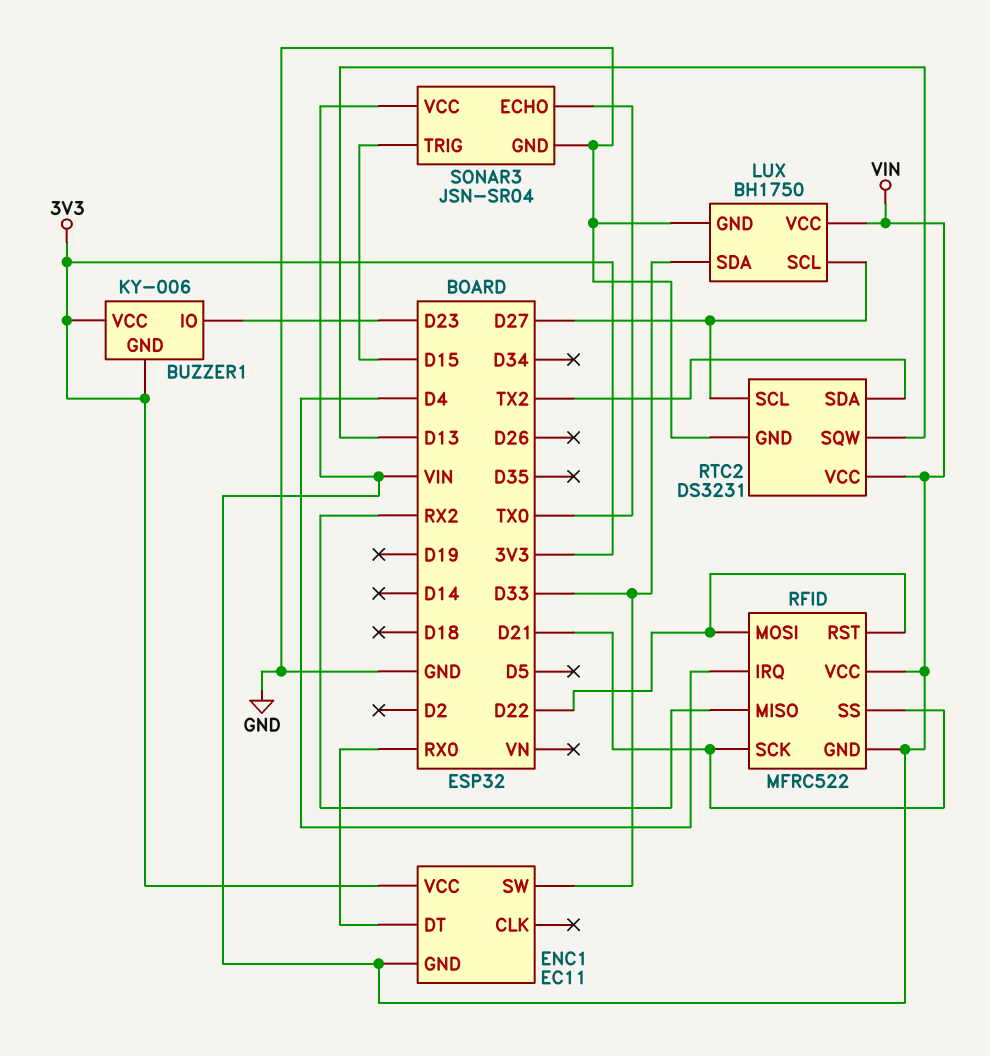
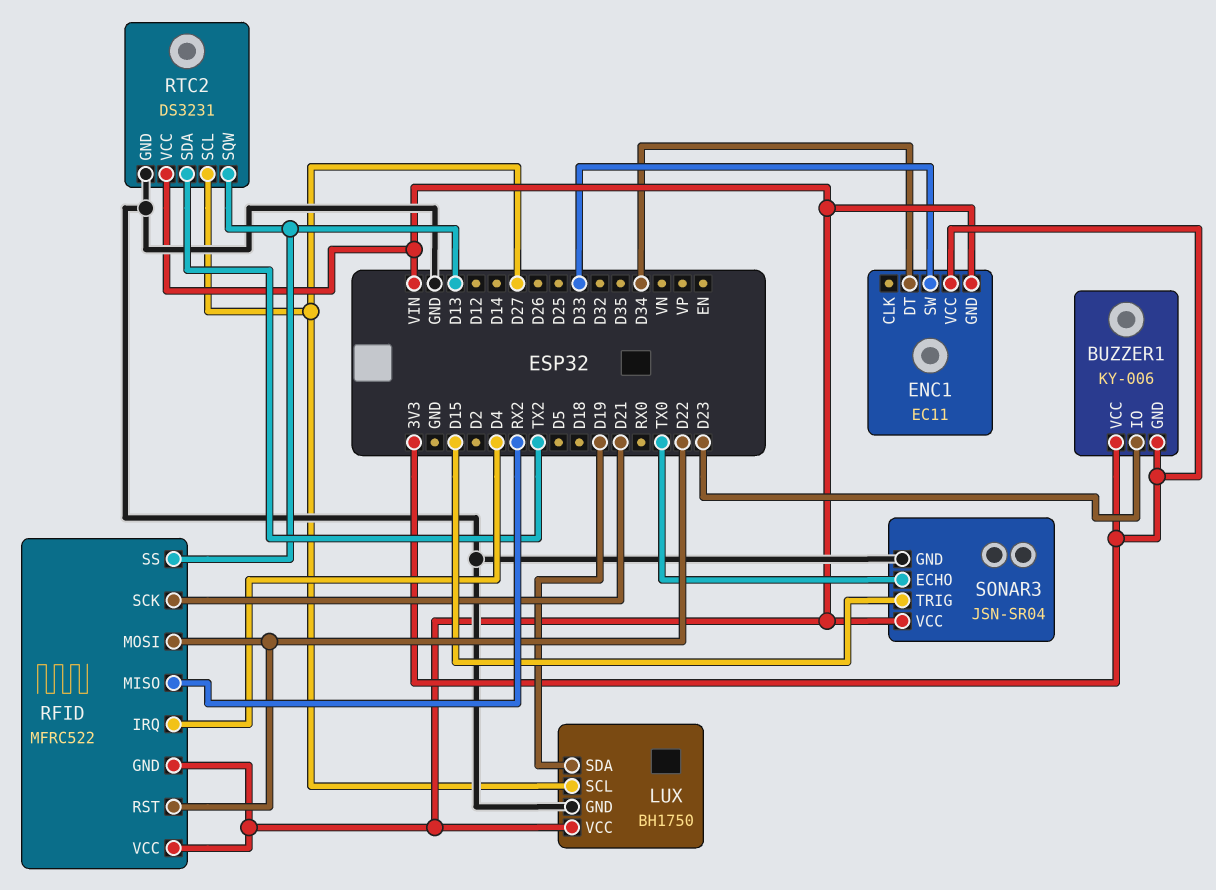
ENC1 pin DT: RX0 -> D34
LUX pin SDA: D33 -> D19
RFID pin SS: D21 -> D13

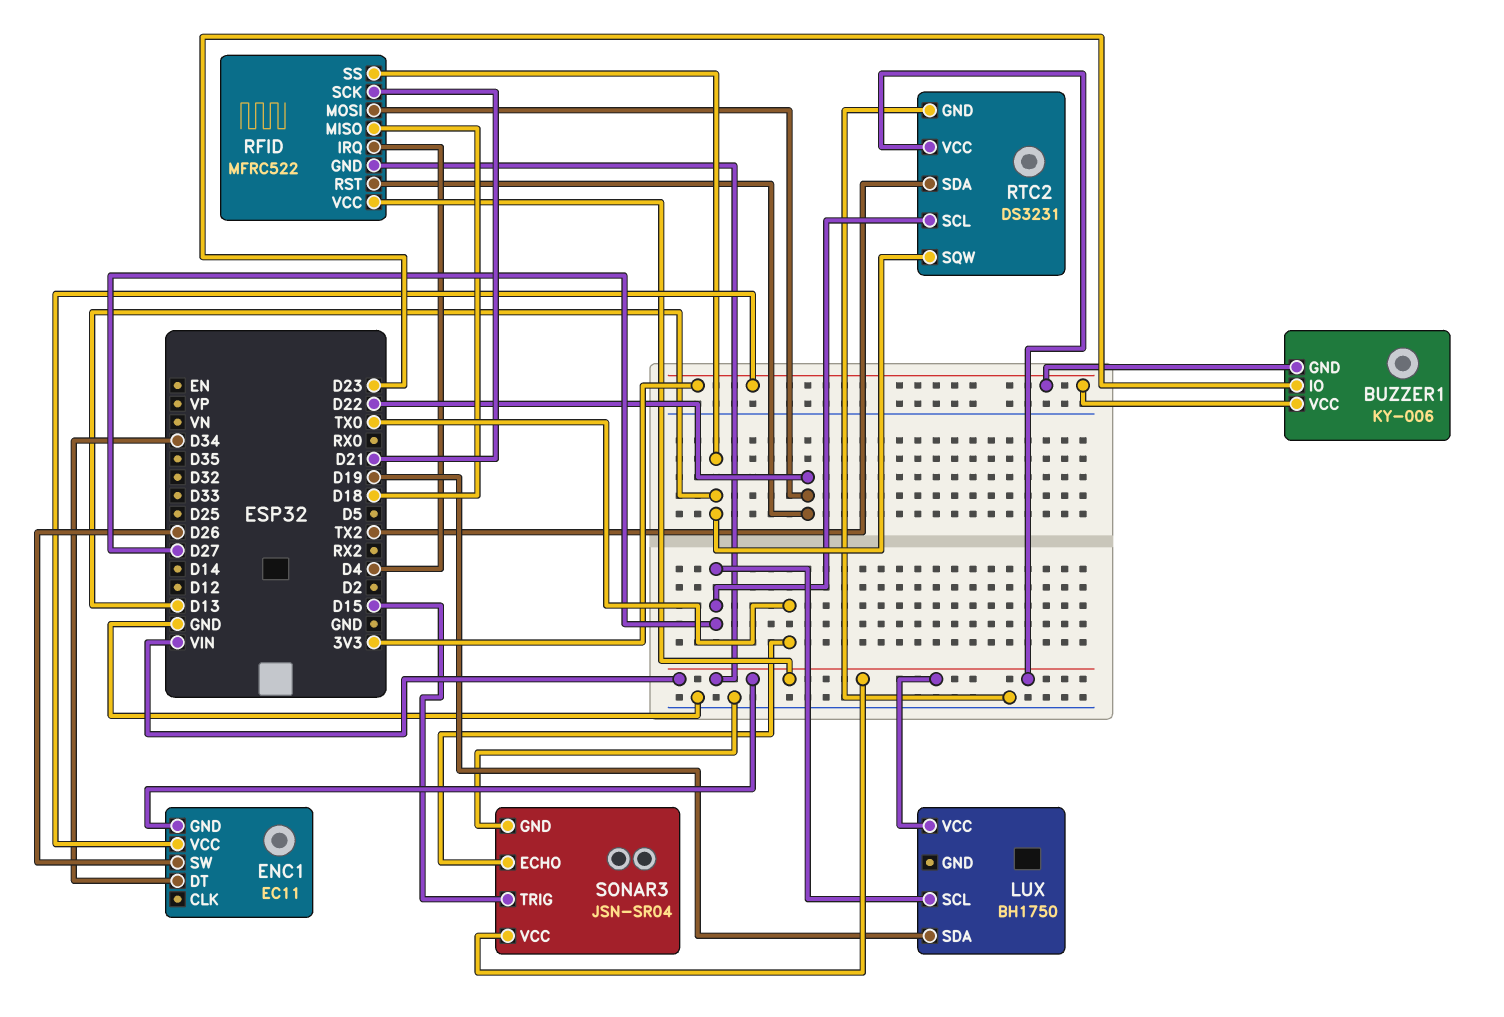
ENC1 pin SW: D33 -> D26
LUX pin GND: GND -> none
RFID pin MISO: RX2 -> D18

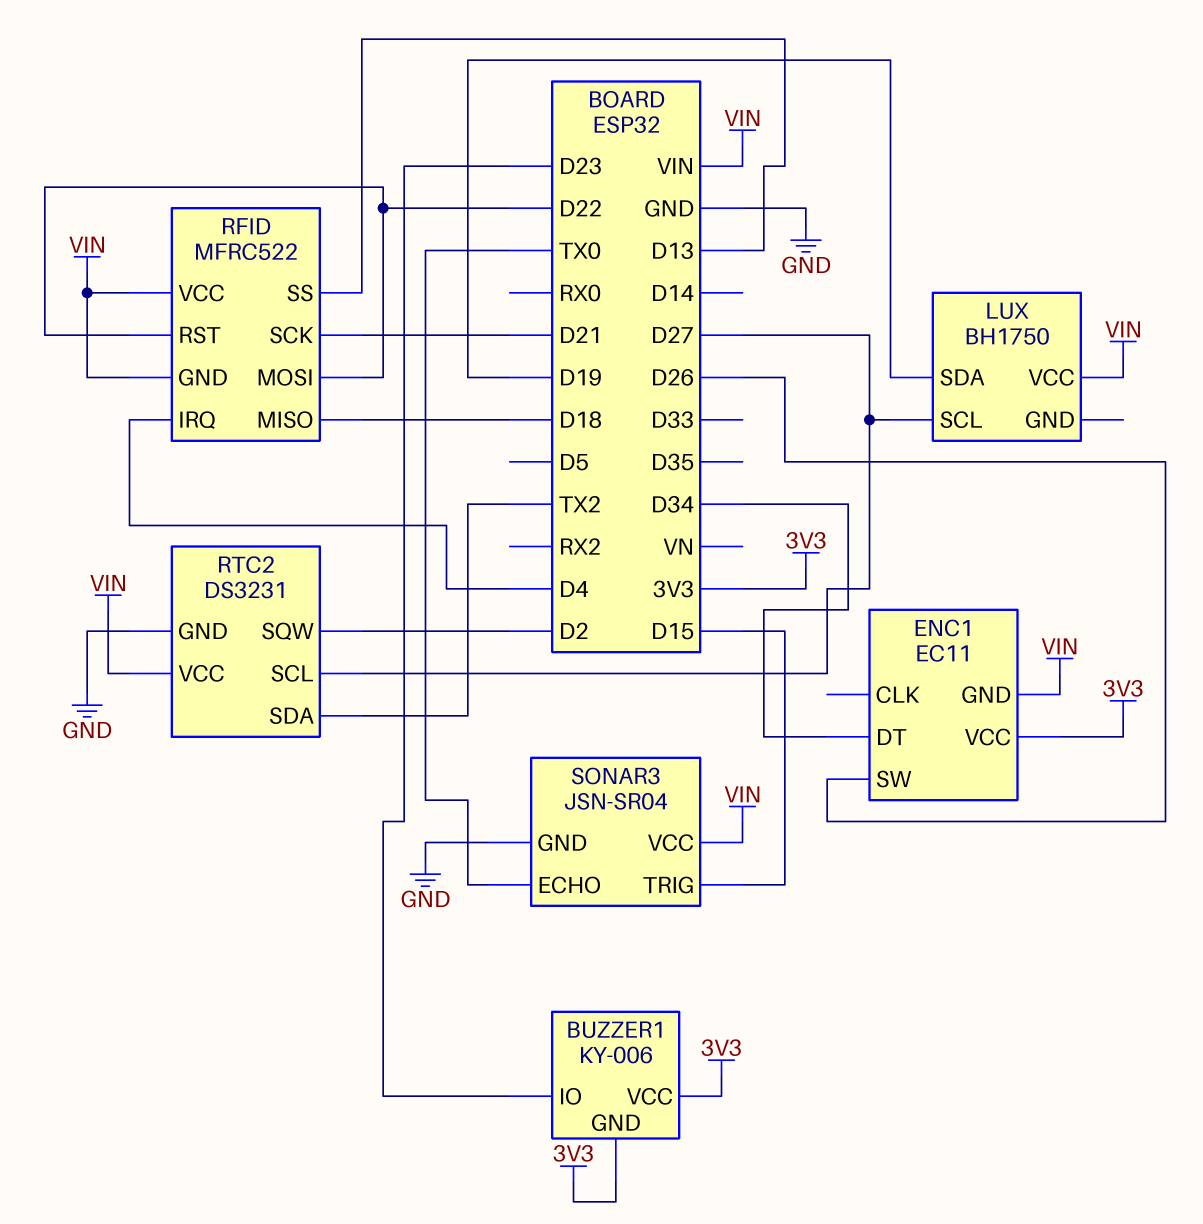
RTC2 pin SQW: D13 -> D2

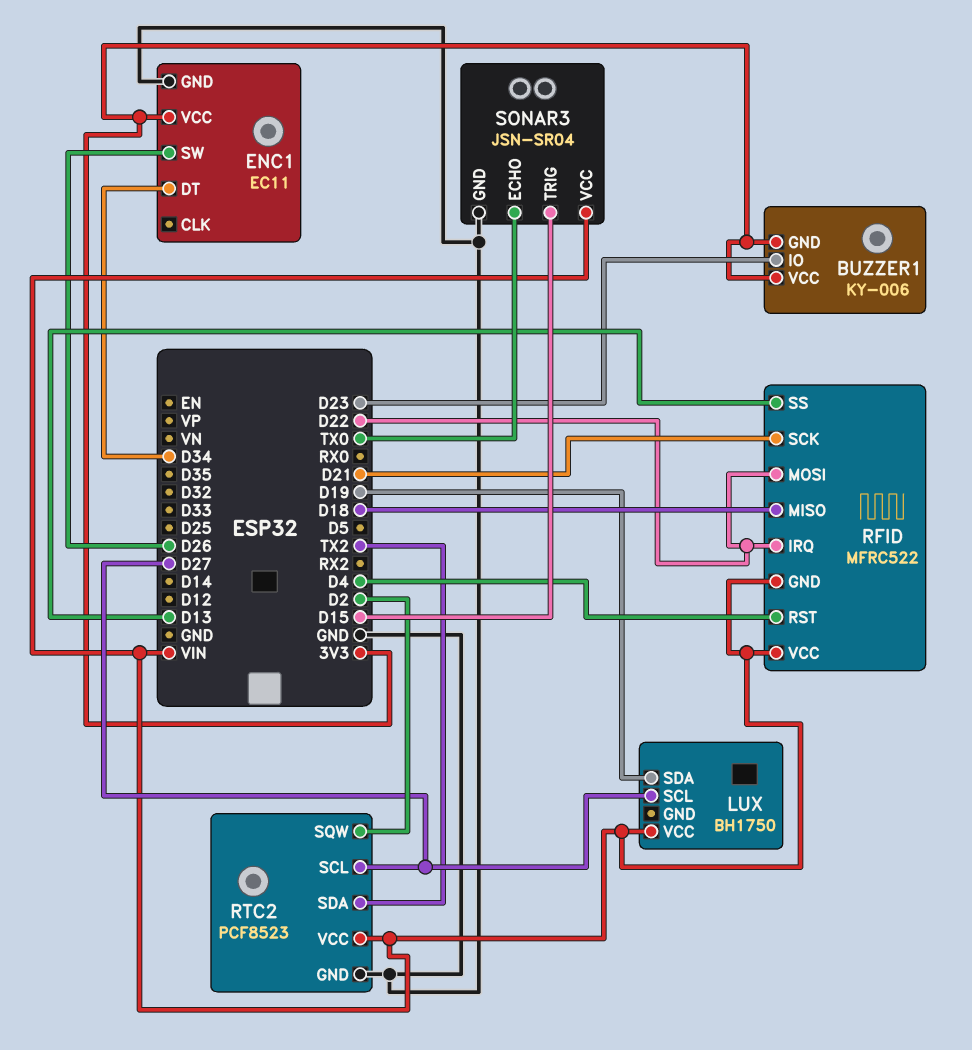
ENC1 pin GND: VIN -> GND
RFID pin IRQ: D4 -> D22
RFID pin RST: D22 -> D4
RTC2: DS3231 -> PCF8523

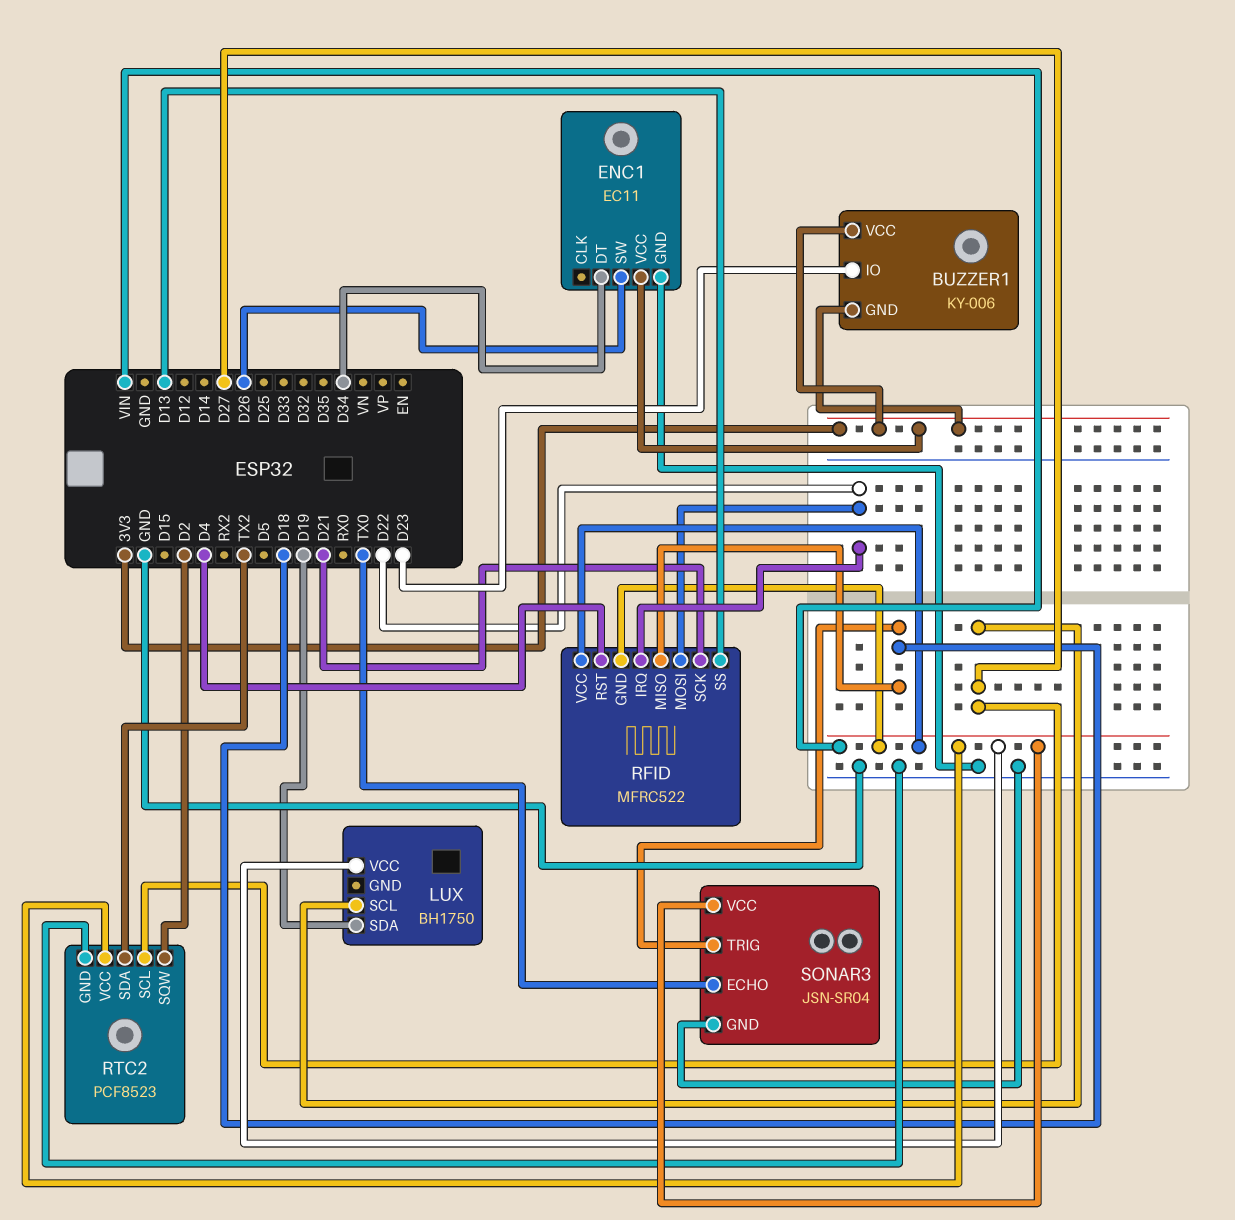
SONAR3 pin TRIG: D15 -> D18

